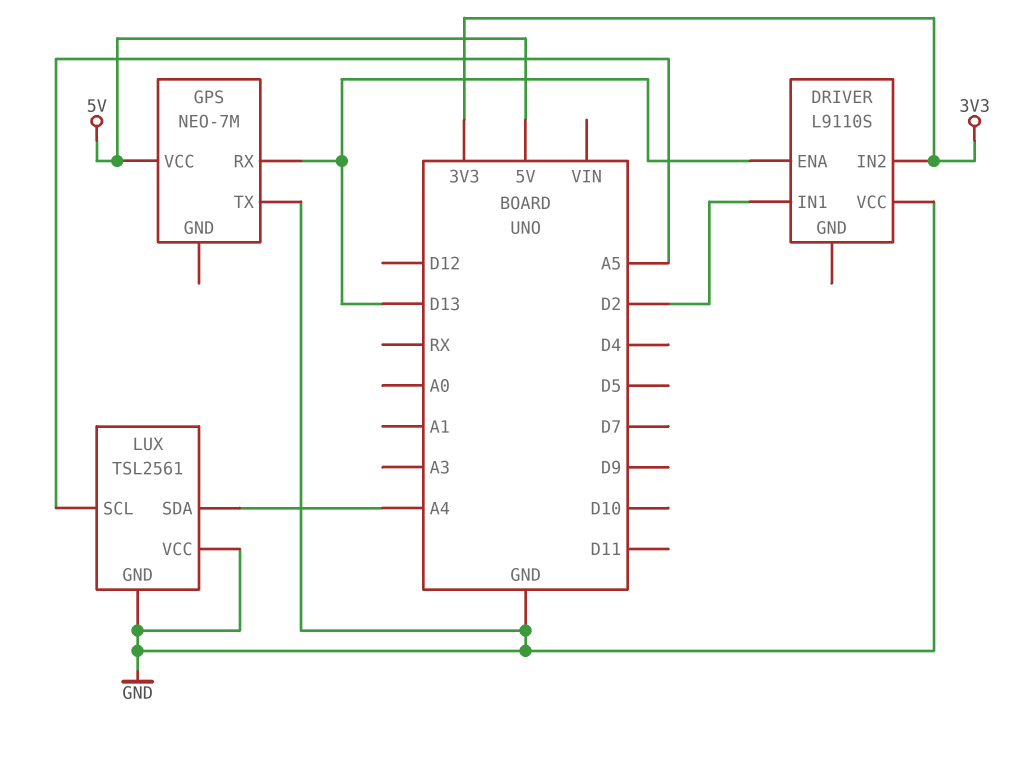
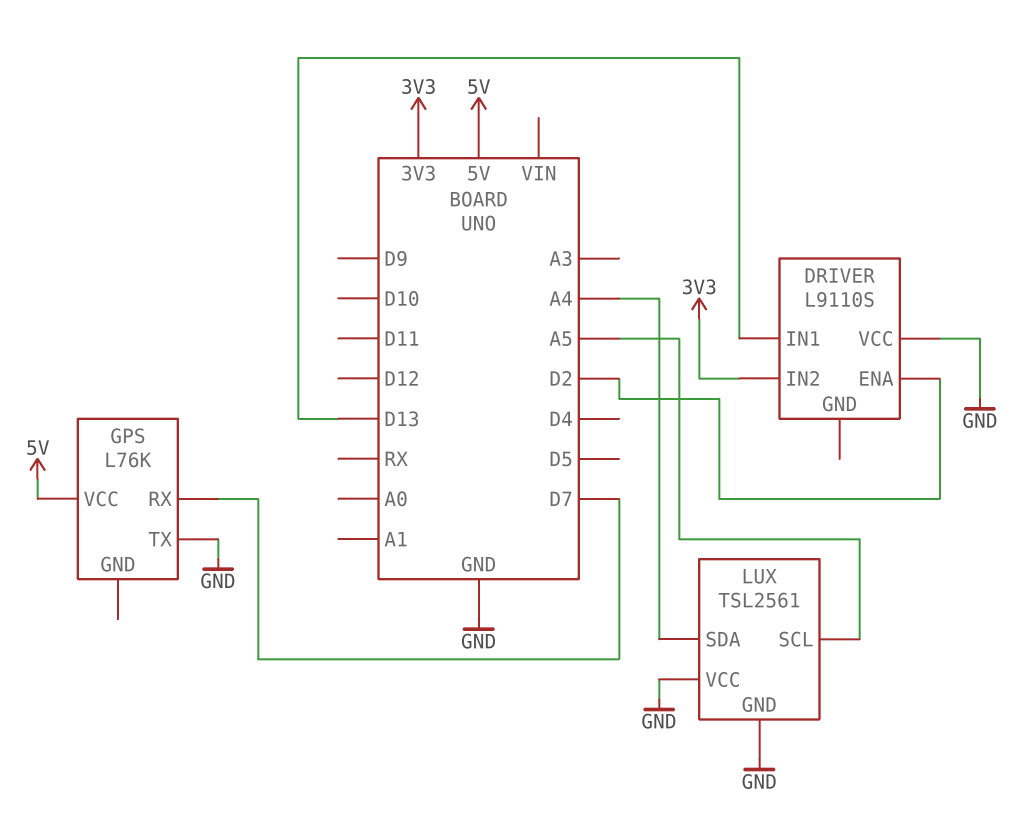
DRIVER pin ENA: D13 -> D2
DRIVER pin IN1: D2 -> D13
GPS: NEO-7M -> L76K
GPS pin RX: D13 -> D7

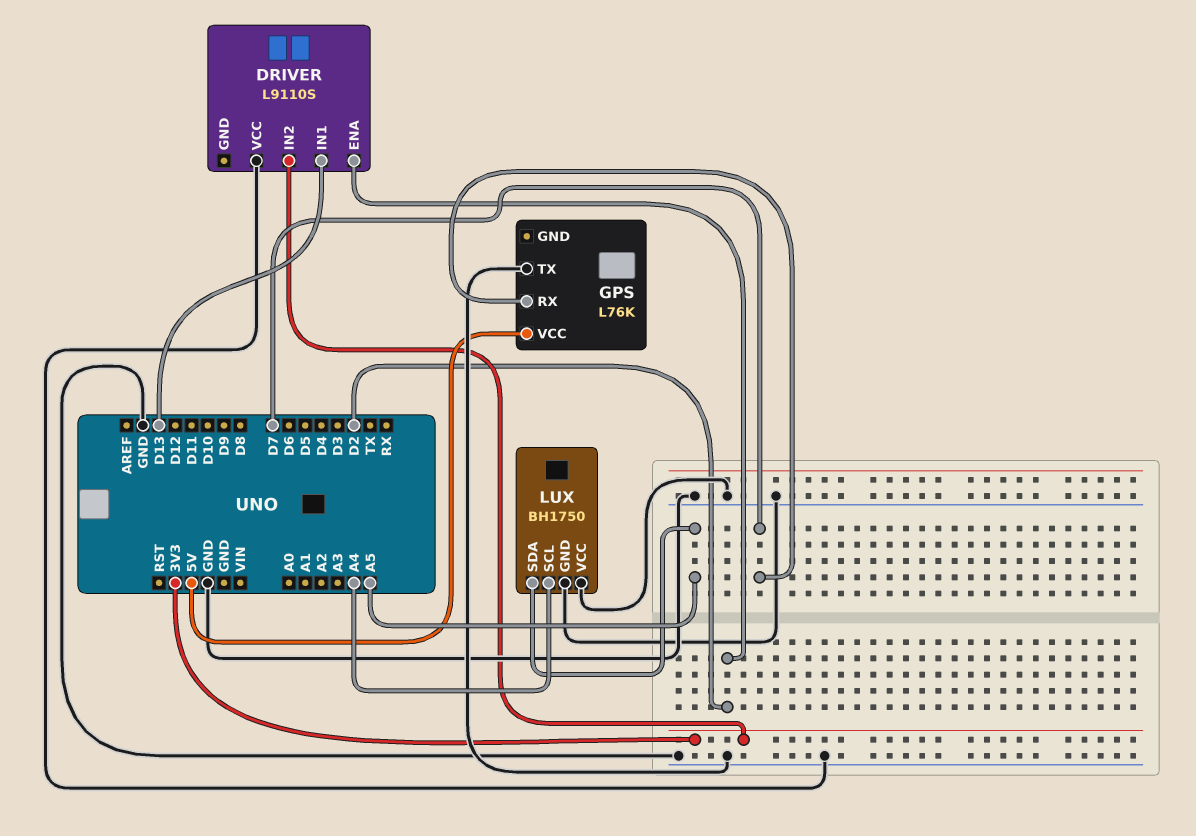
LUX: TSL2561 -> BH1750
LUX pin SCL: A5 -> A4
LUX pin SDA: A4 -> A5

